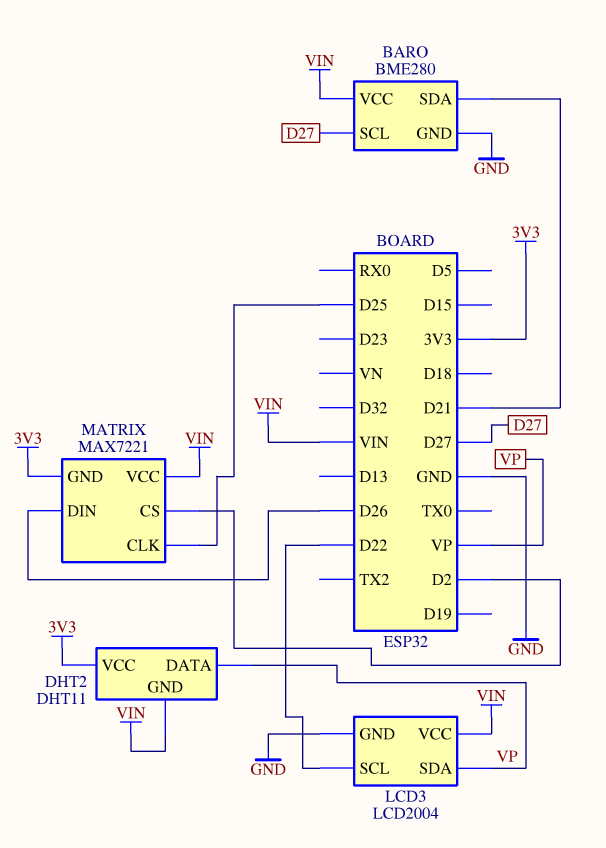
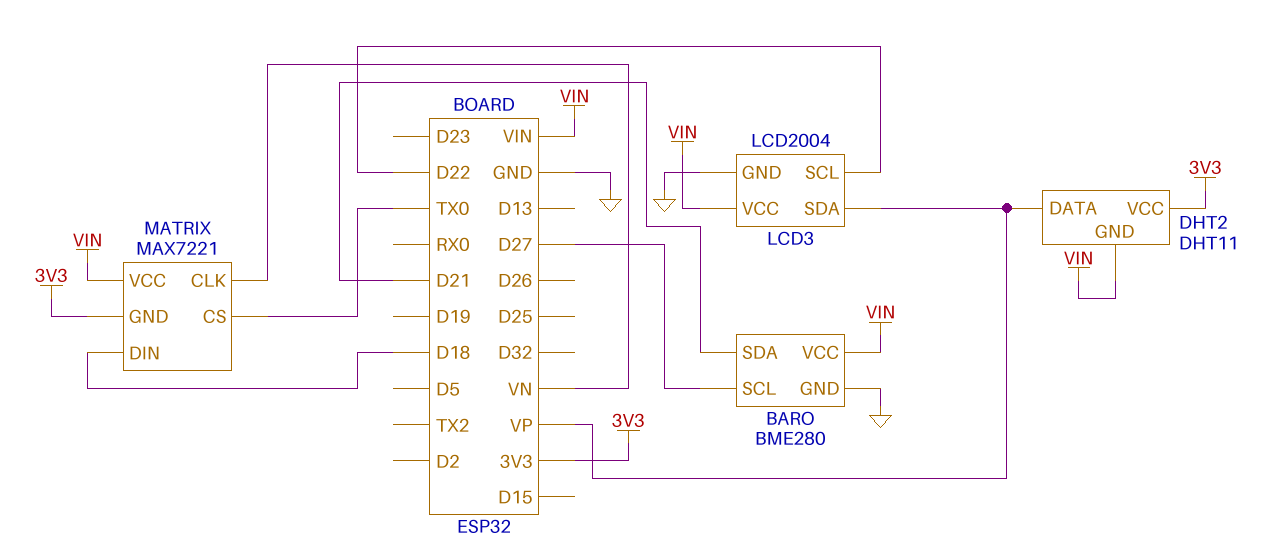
MATRIX pin CLK: D25 -> VN
MATRIX pin CS: D2 -> TX0
MATRIX pin DIN: D26 -> D18

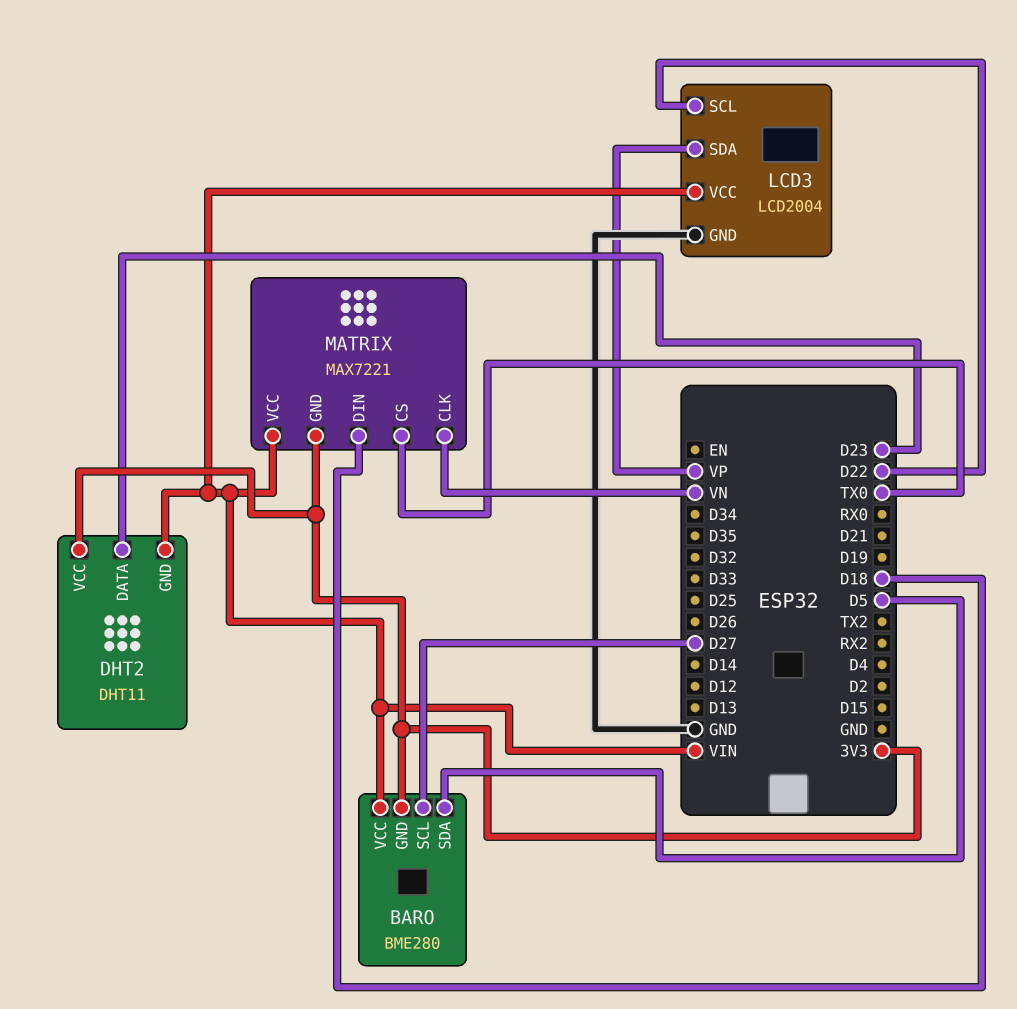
BARO pin GND: GND -> 3V3
BARO pin SDA: D21 -> D5
DHT2 pin DATA: VP -> D23

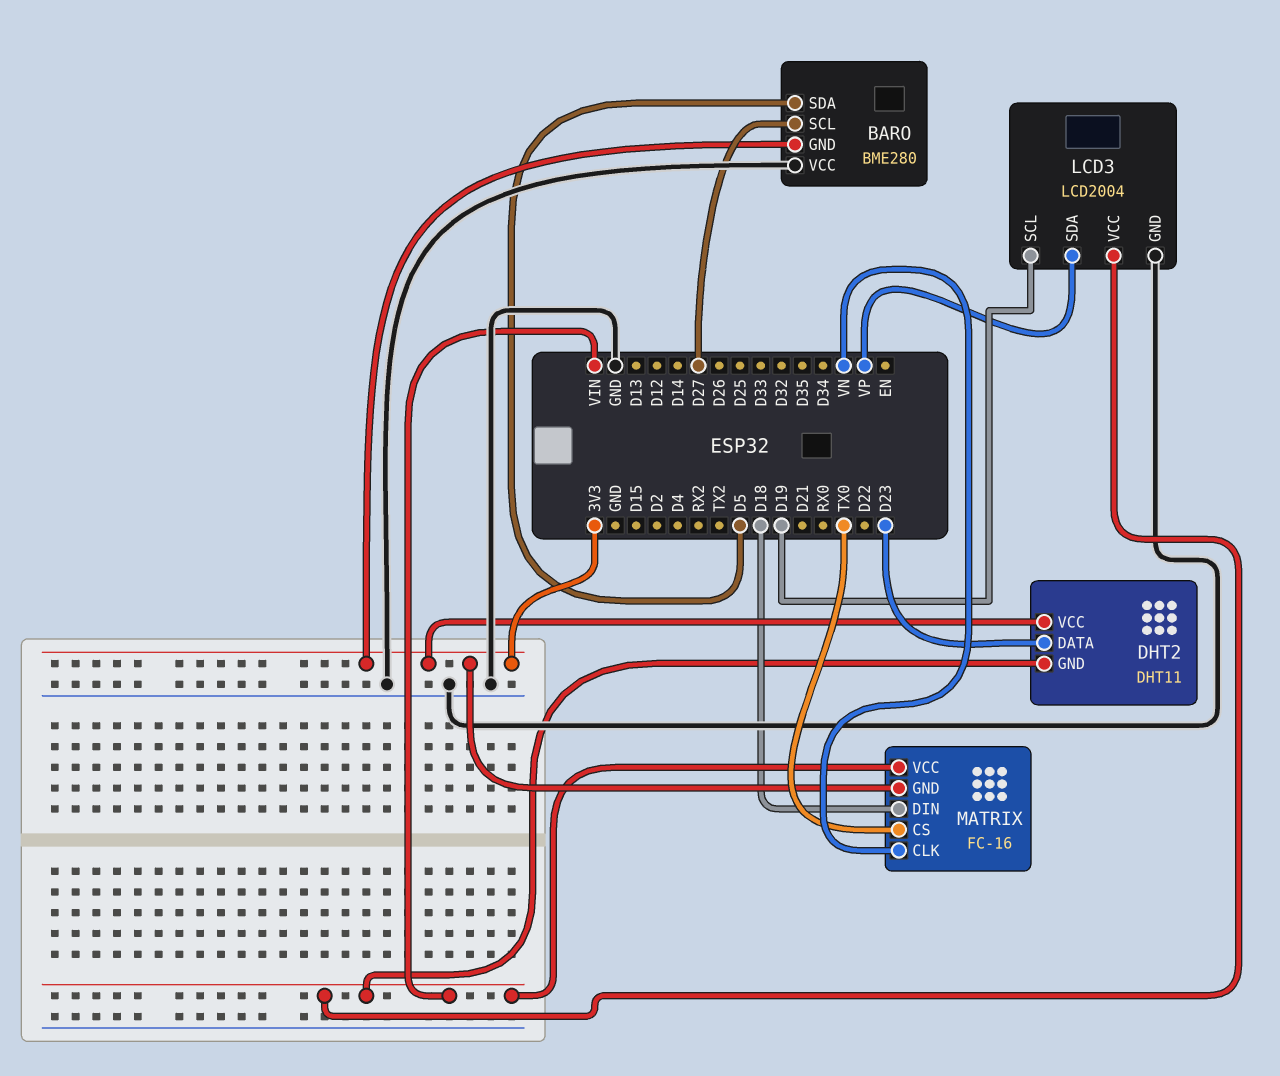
BARO pin VCC: VIN -> GND
LCD3 pin SCL: D22 -> D19
MATRIX: MAX7221 -> FC-16

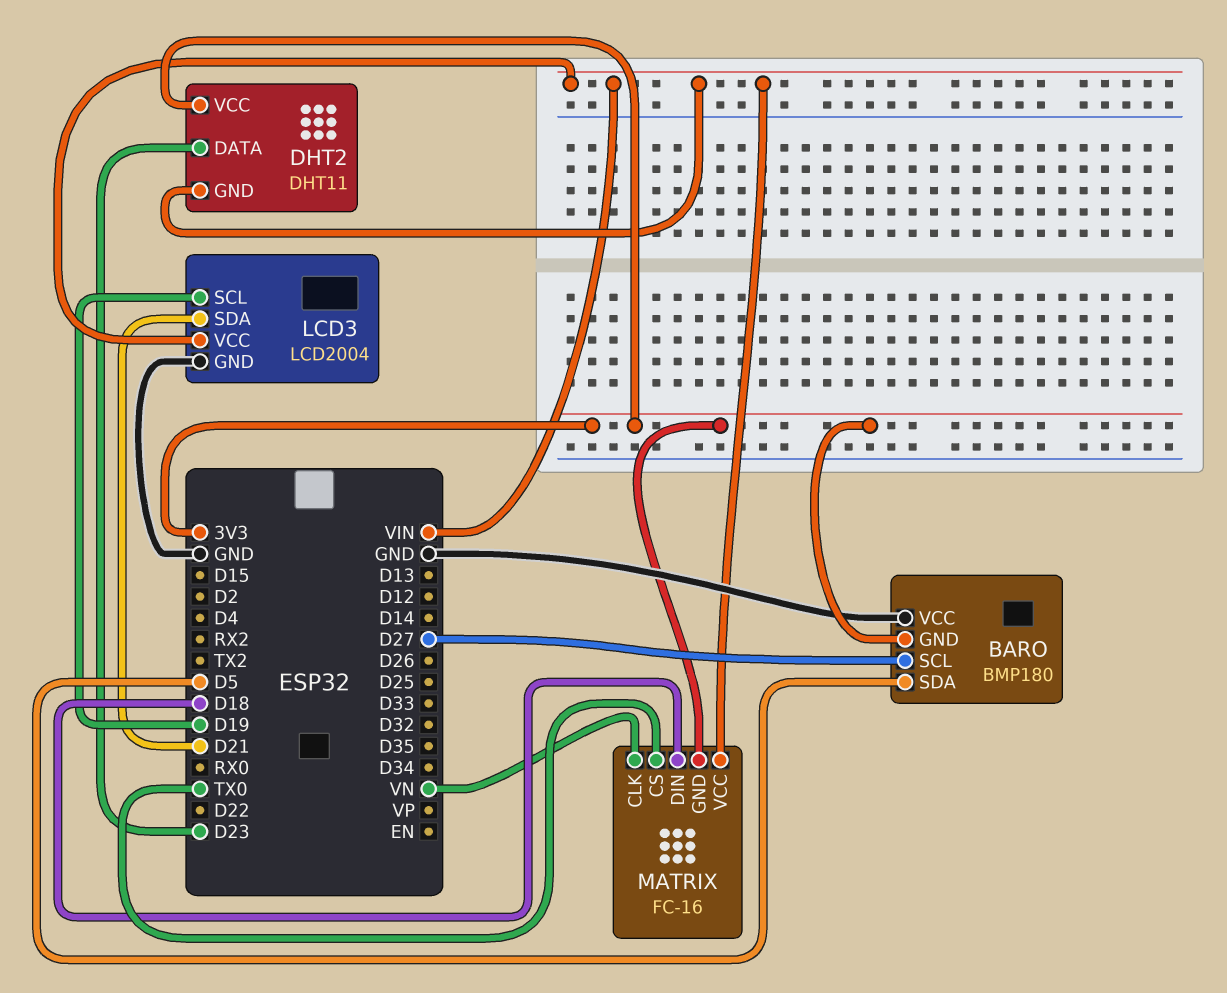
BARO: BME280 -> BMP180
LCD3 pin SDA: VP -> D21

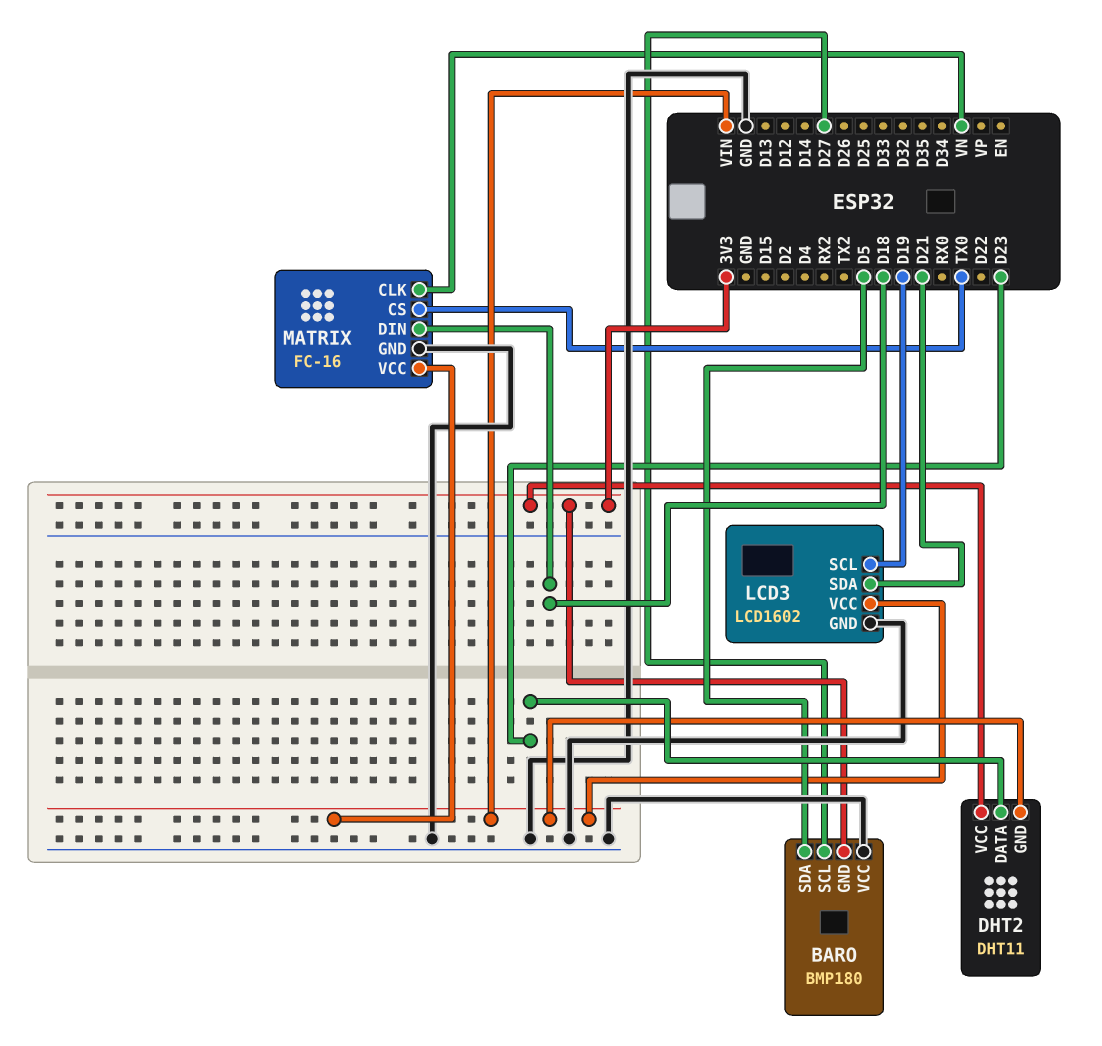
LCD3: LCD2004 -> LCD1602
MATRIX pin GND: 3V3 -> GND

